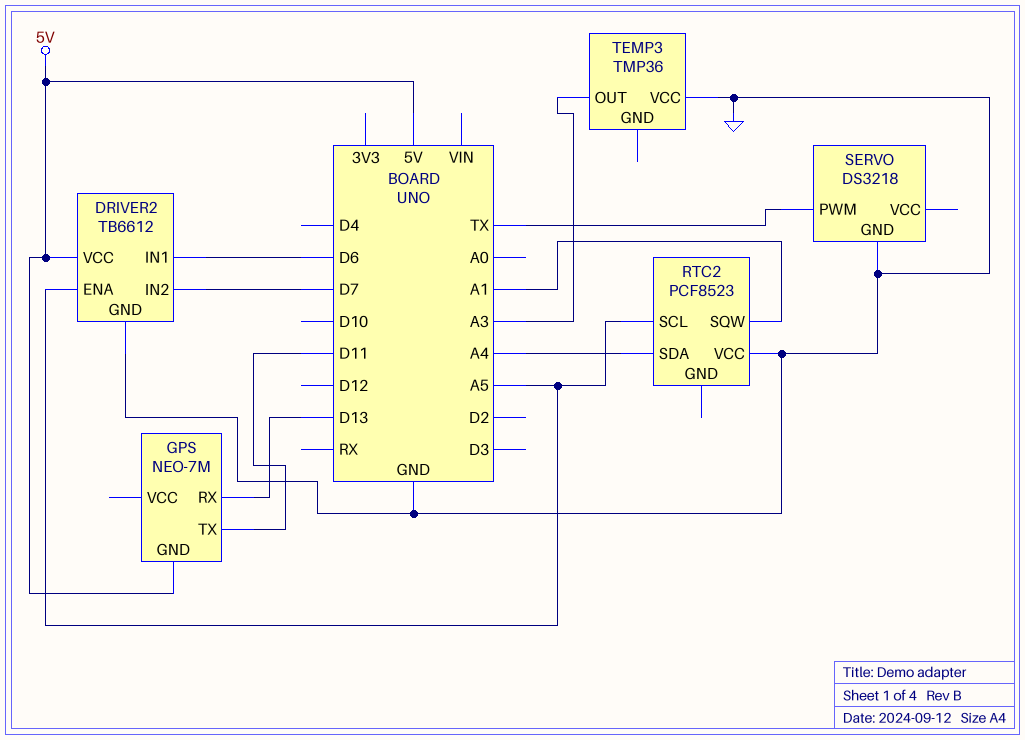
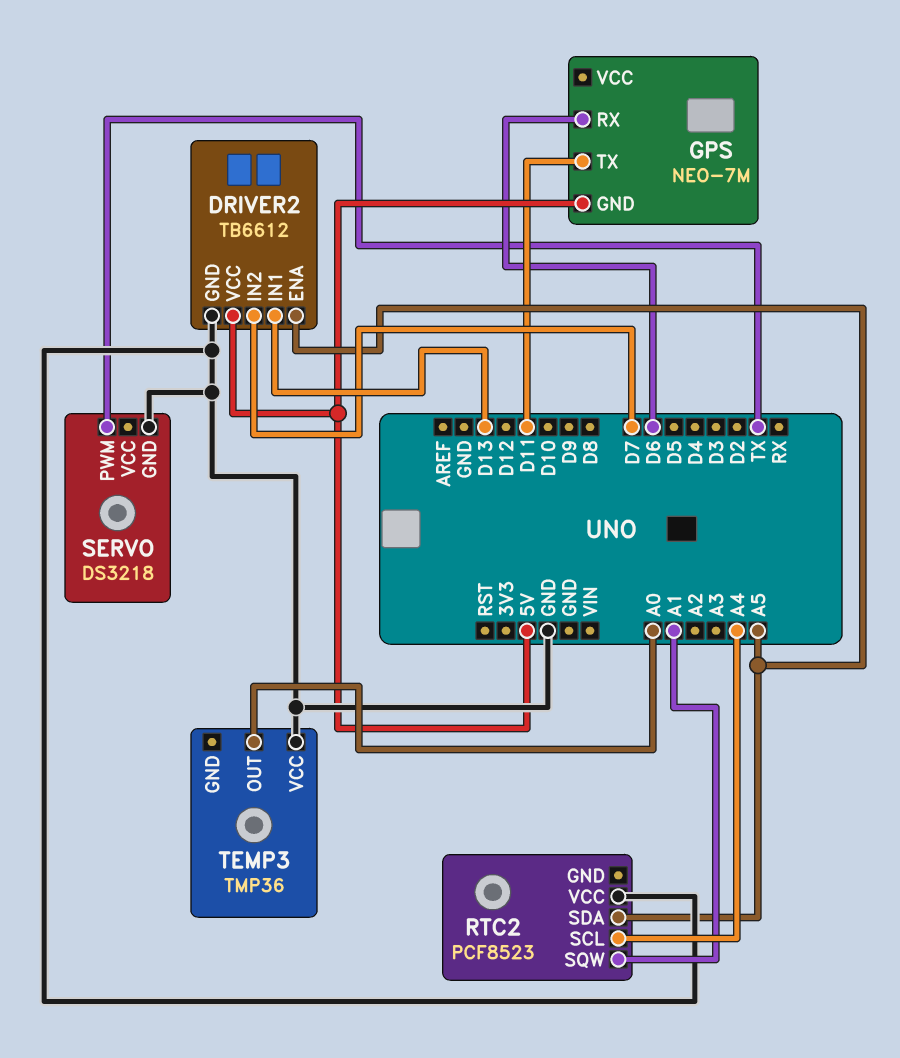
DRIVER2 pin IN1: D6 -> D13
GPS pin RX: D13 -> D6
RTC2 pin SCL: A5 -> A4
RTC2 pin SDA: A4 -> A5
TEMP3 pin OUT: A3 -> A0

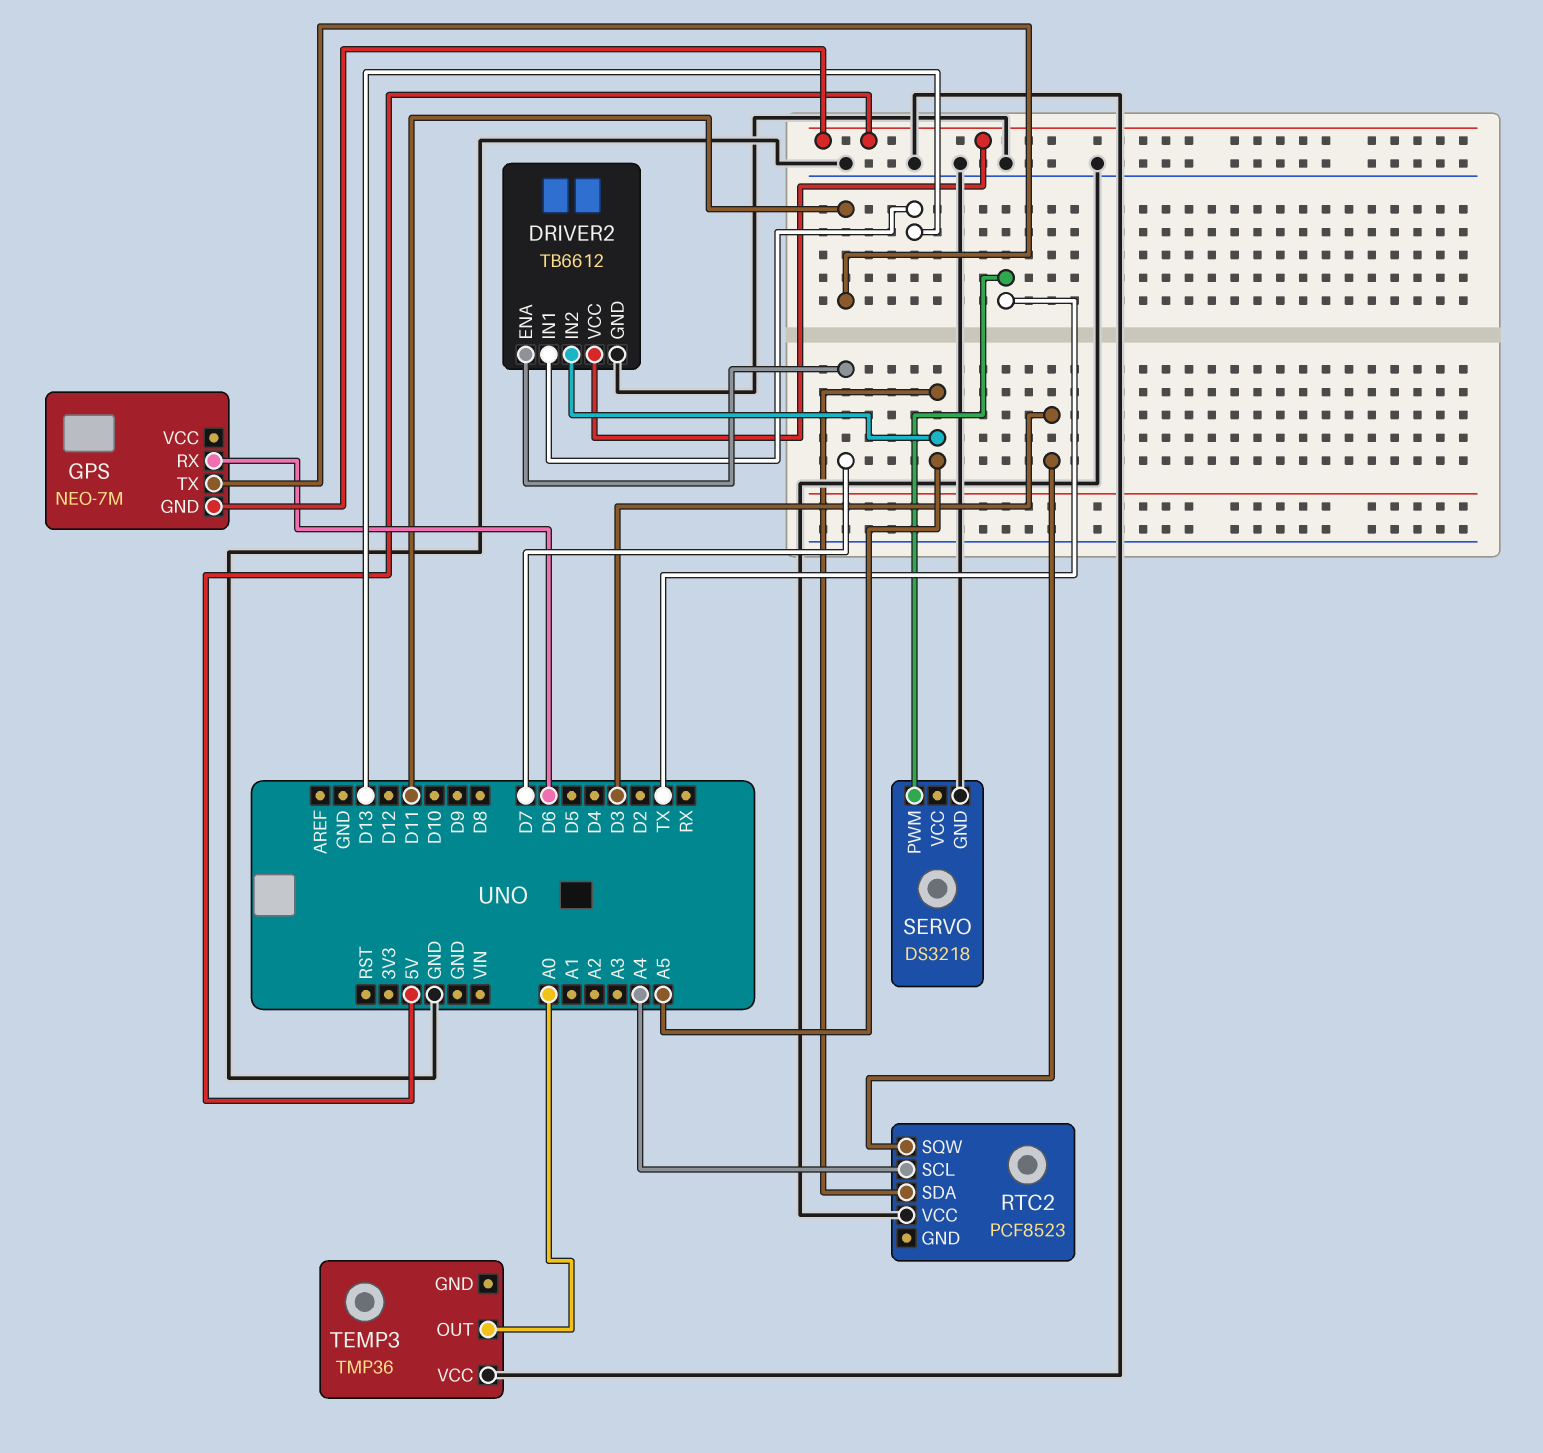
DRIVER2 pin ENA: A5 -> D7
DRIVER2 pin IN2: D7 -> A5
RTC2 pin SQW: A1 -> D3

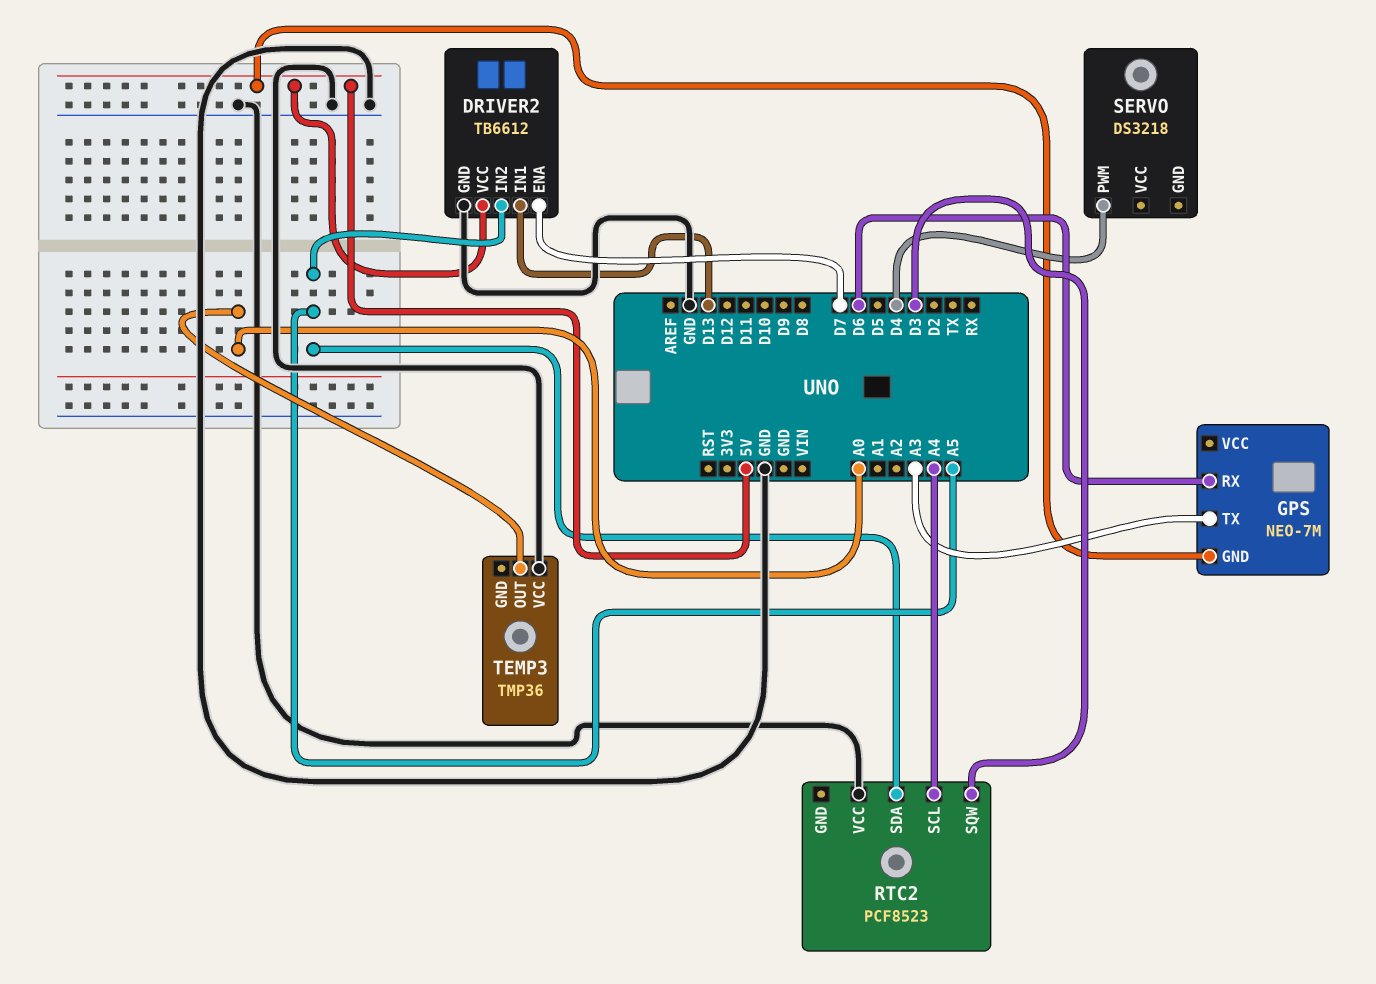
GPS pin TX: D11 -> A3
SERVO pin GND: GND -> none
SERVO pin PWM: TX -> D4

